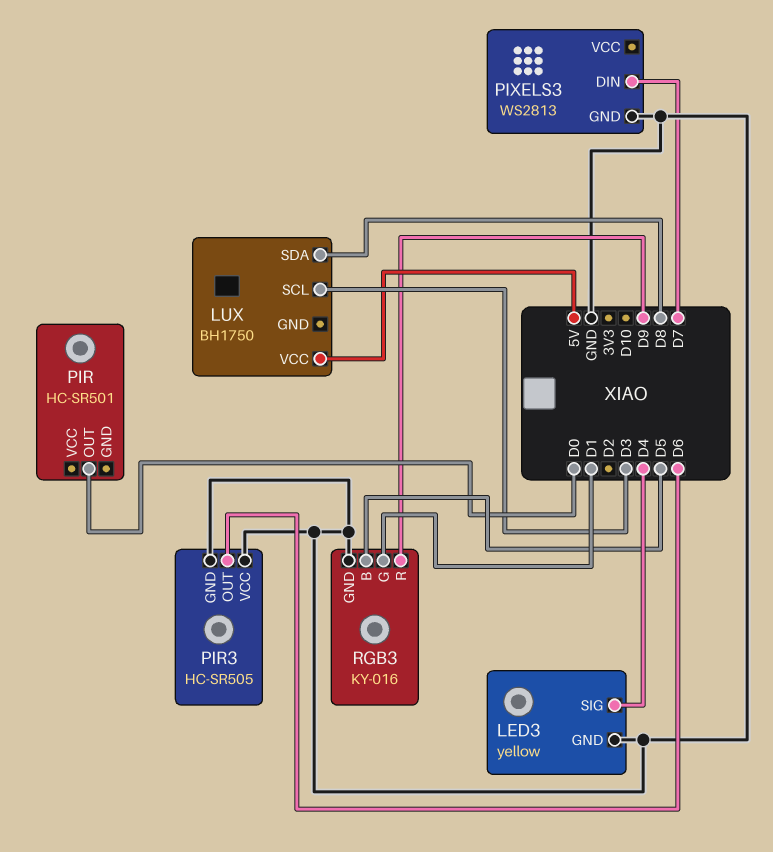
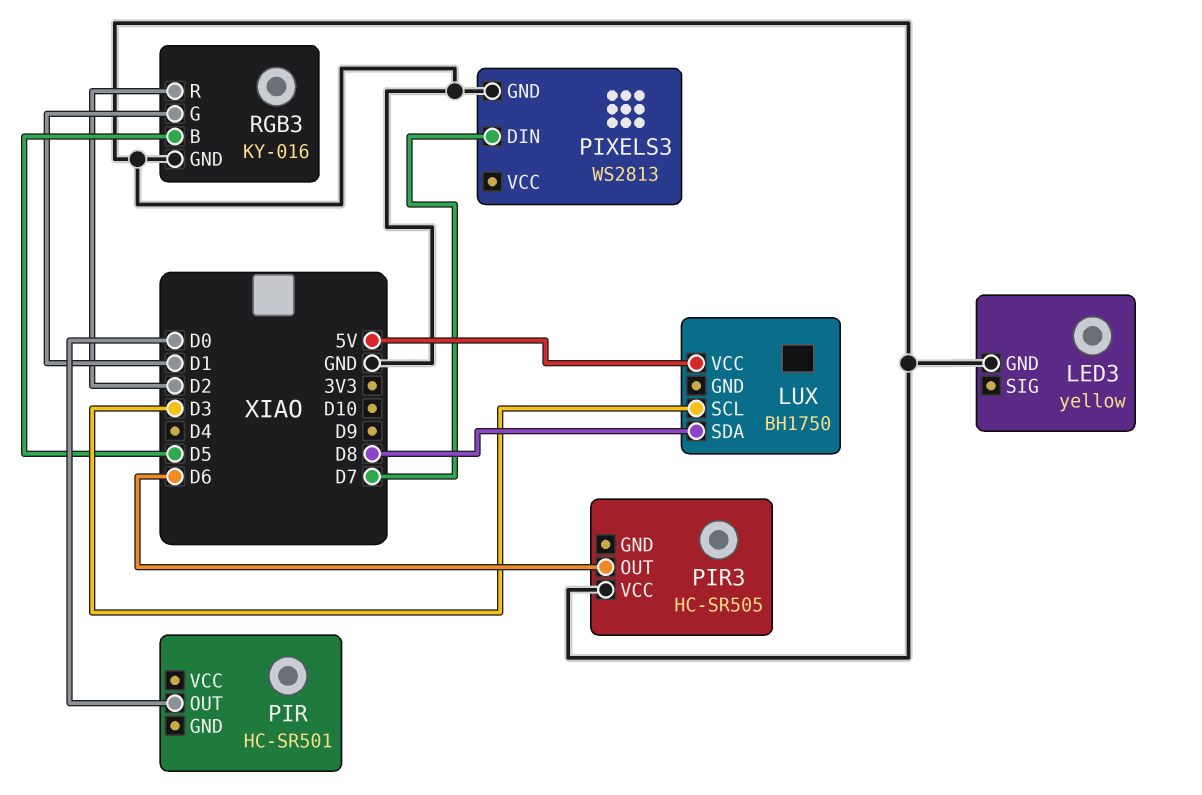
LED3 pin SIG: D4 -> none
PIR3 pin GND: GND -> none
RGB3 pin R: D9 -> D2

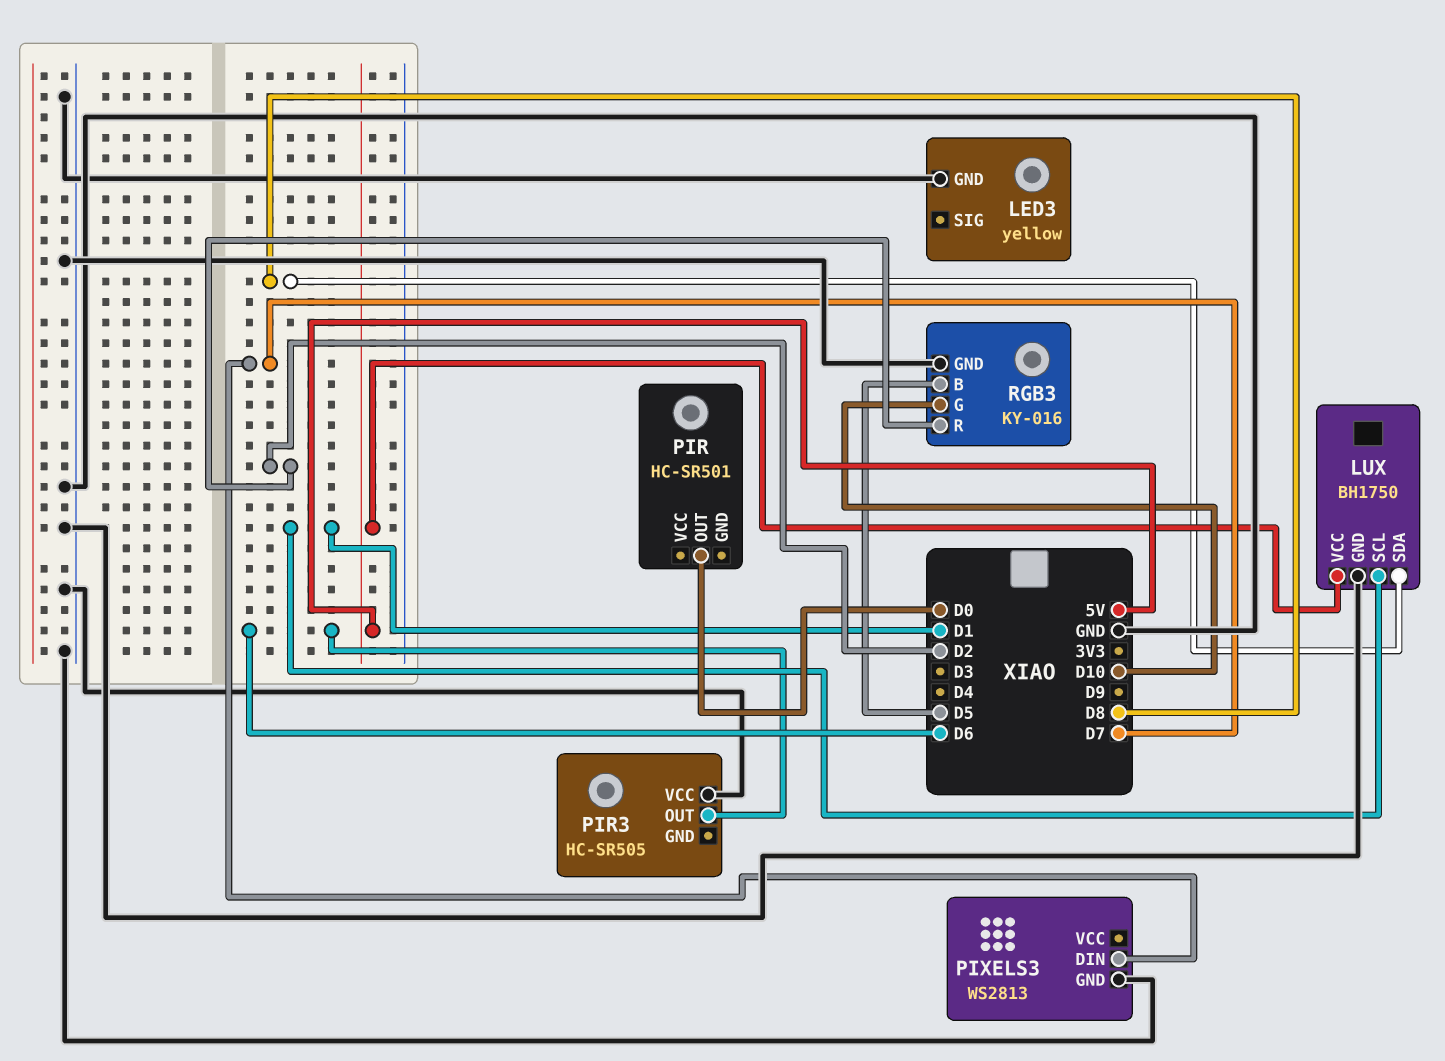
LUX pin GND: none -> GND
LUX pin SCL: D3 -> D1
RGB3 pin G: D1 -> D10

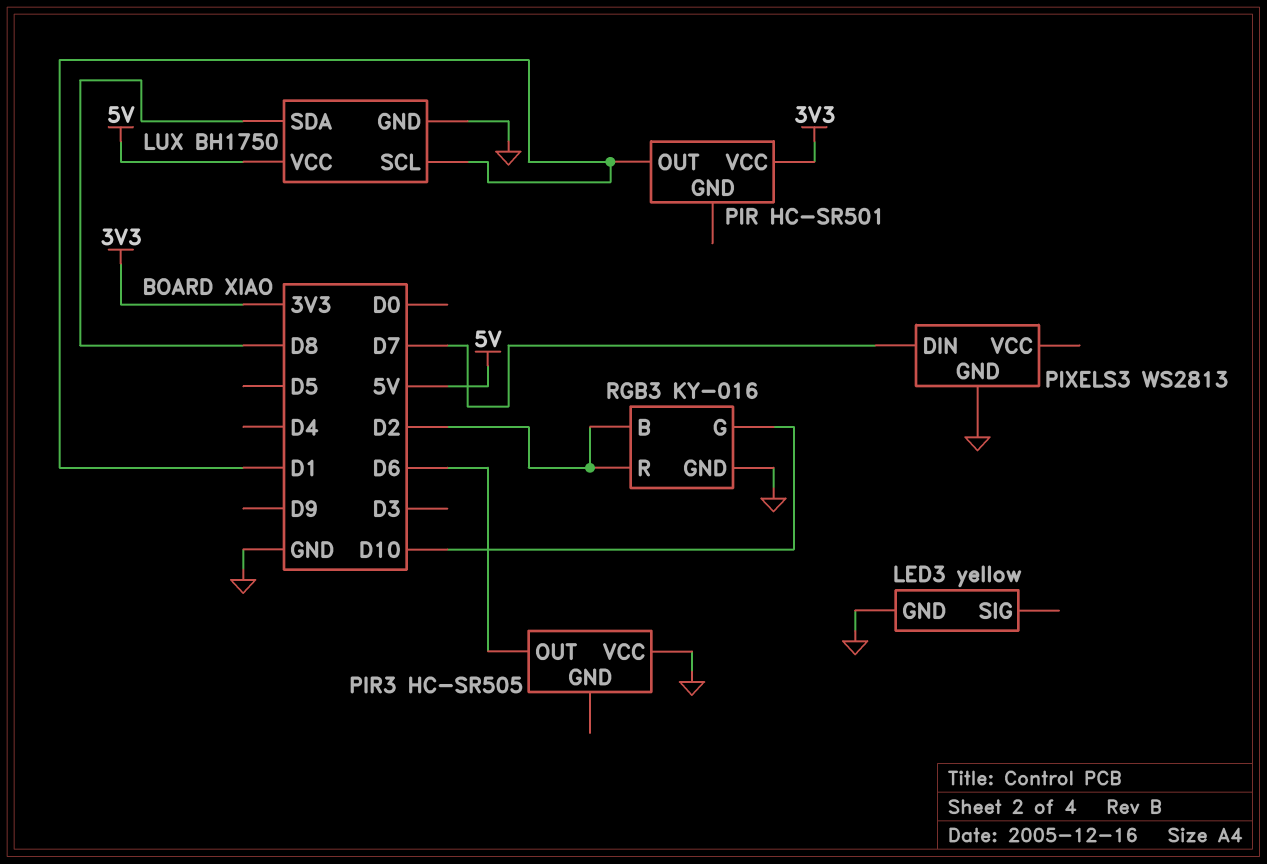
PIR pin OUT: D0 -> D1
PIR pin VCC: none -> 3V3
RGB3 pin B: D5 -> D2

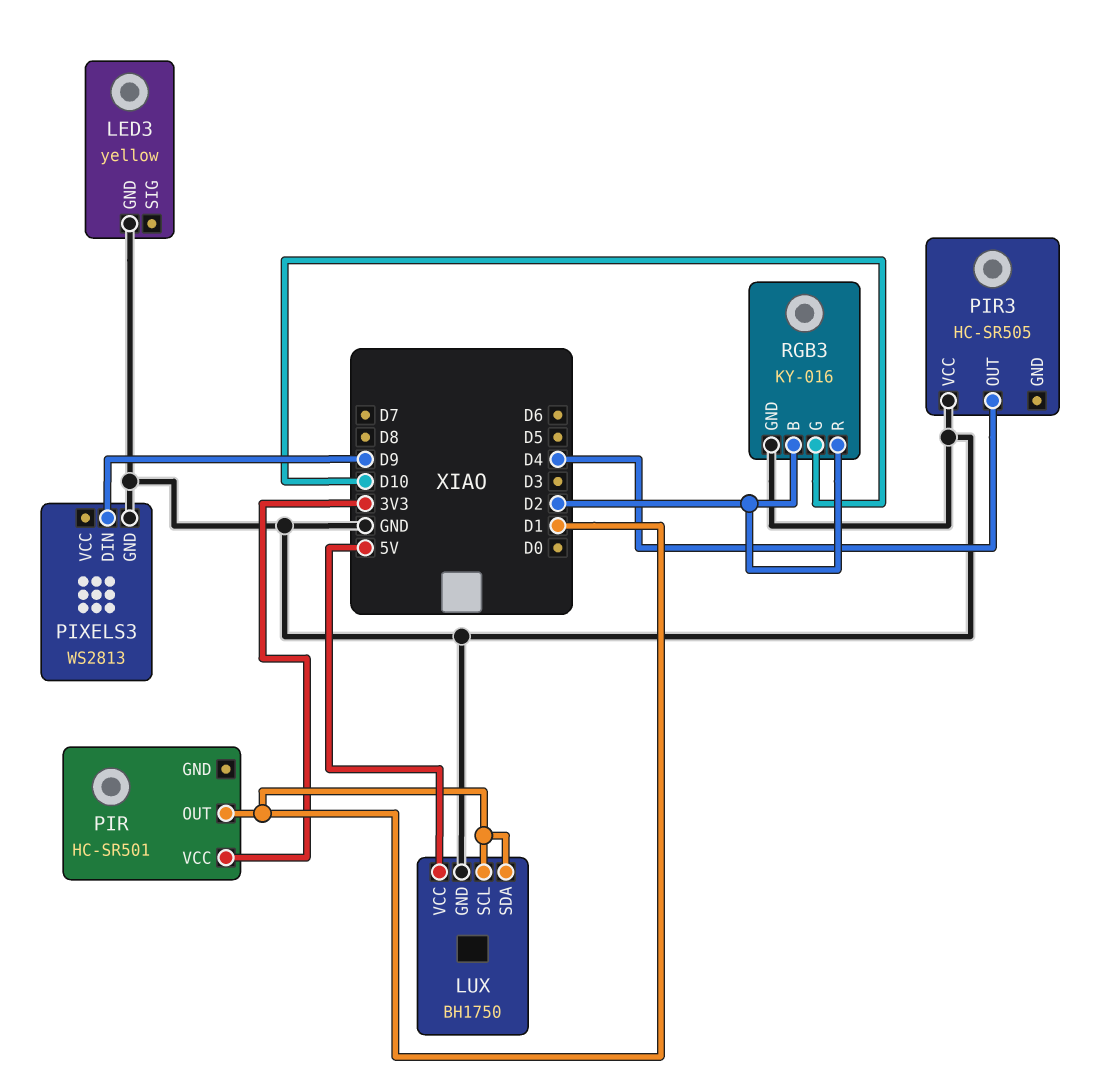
LUX pin SDA: D8 -> D1
PIR3 pin OUT: D6 -> D4
PIXELS3 pin DIN: D7 -> D9

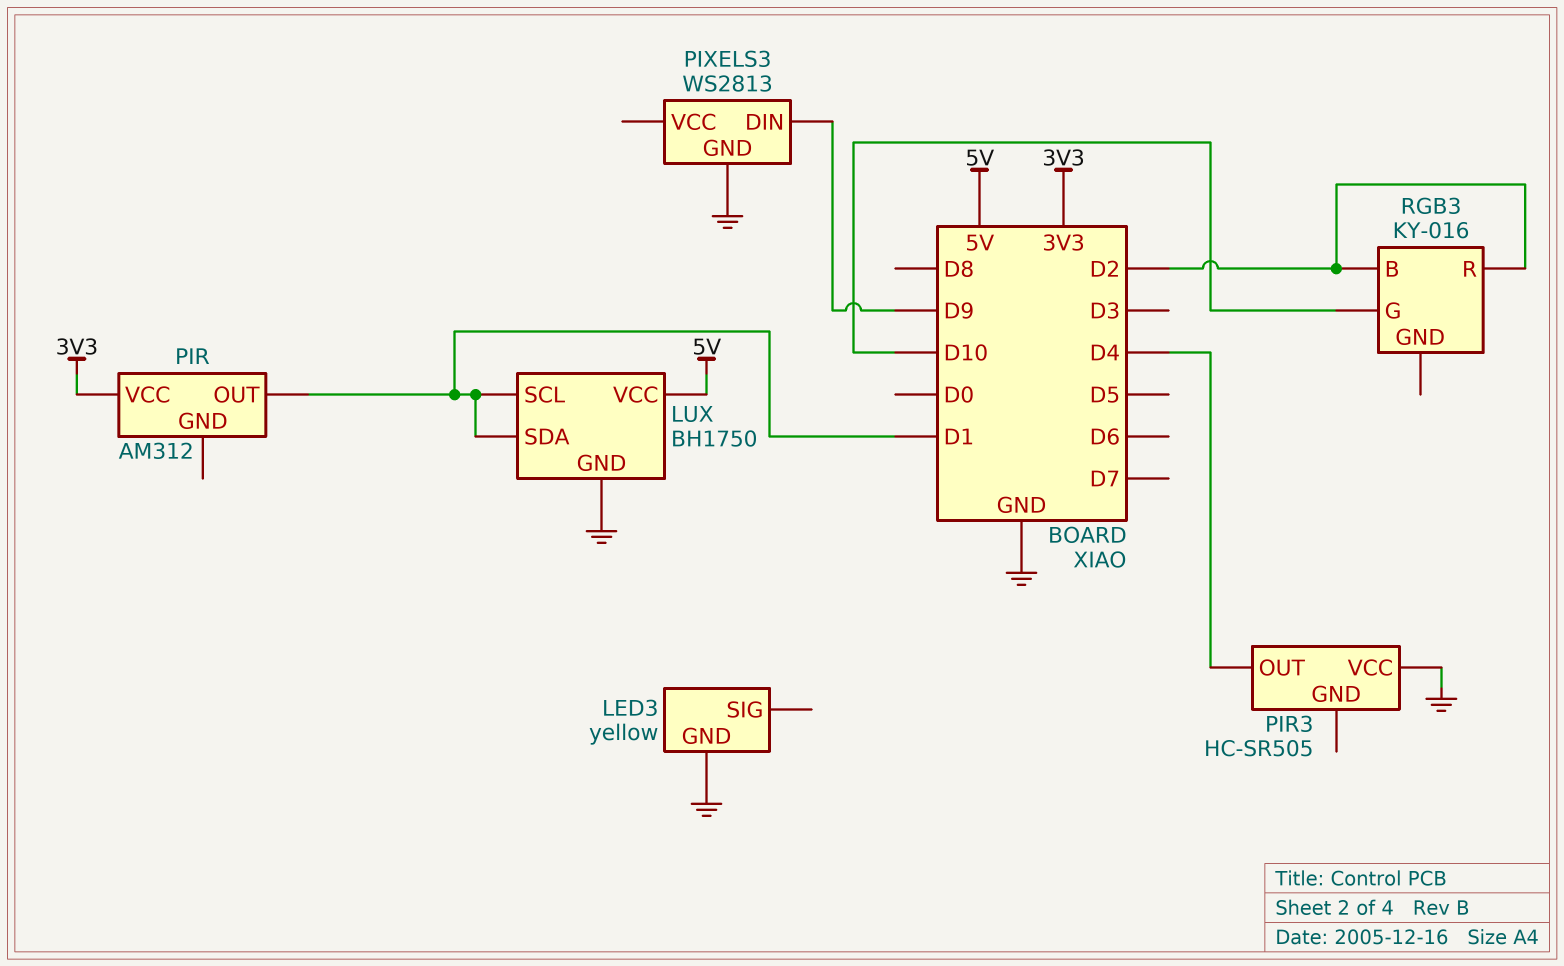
PIR: HC-SR501 -> AM312
RGB3 pin GND: GND -> none

